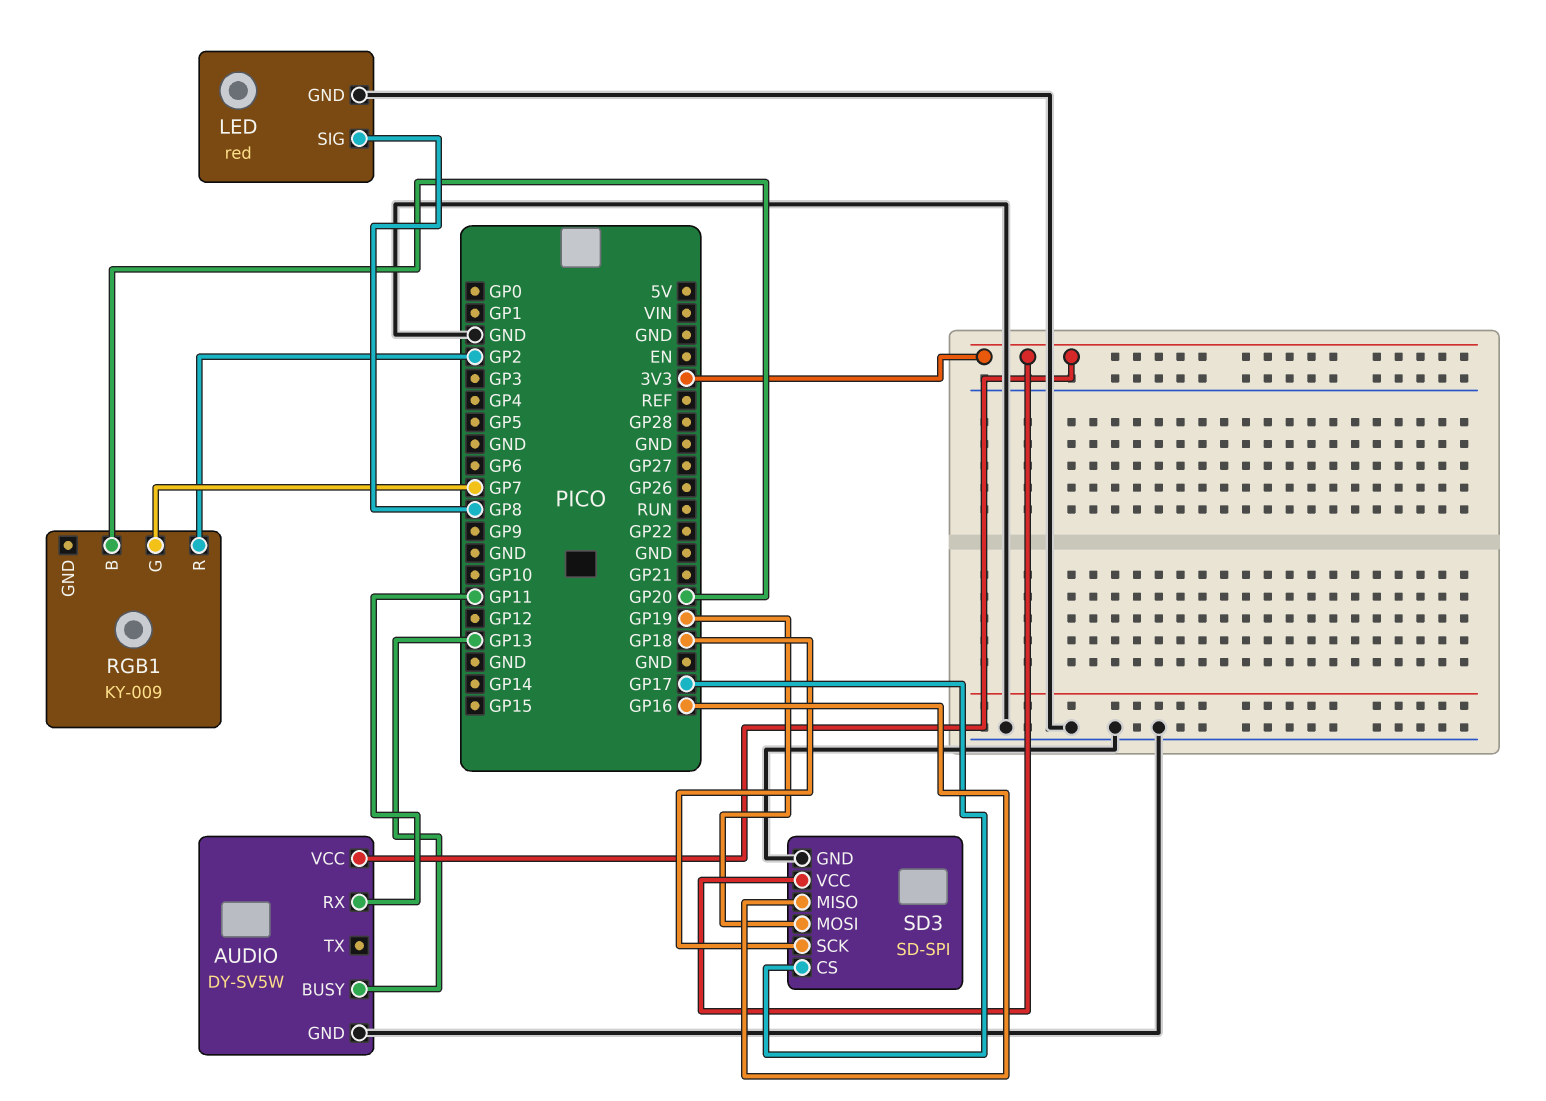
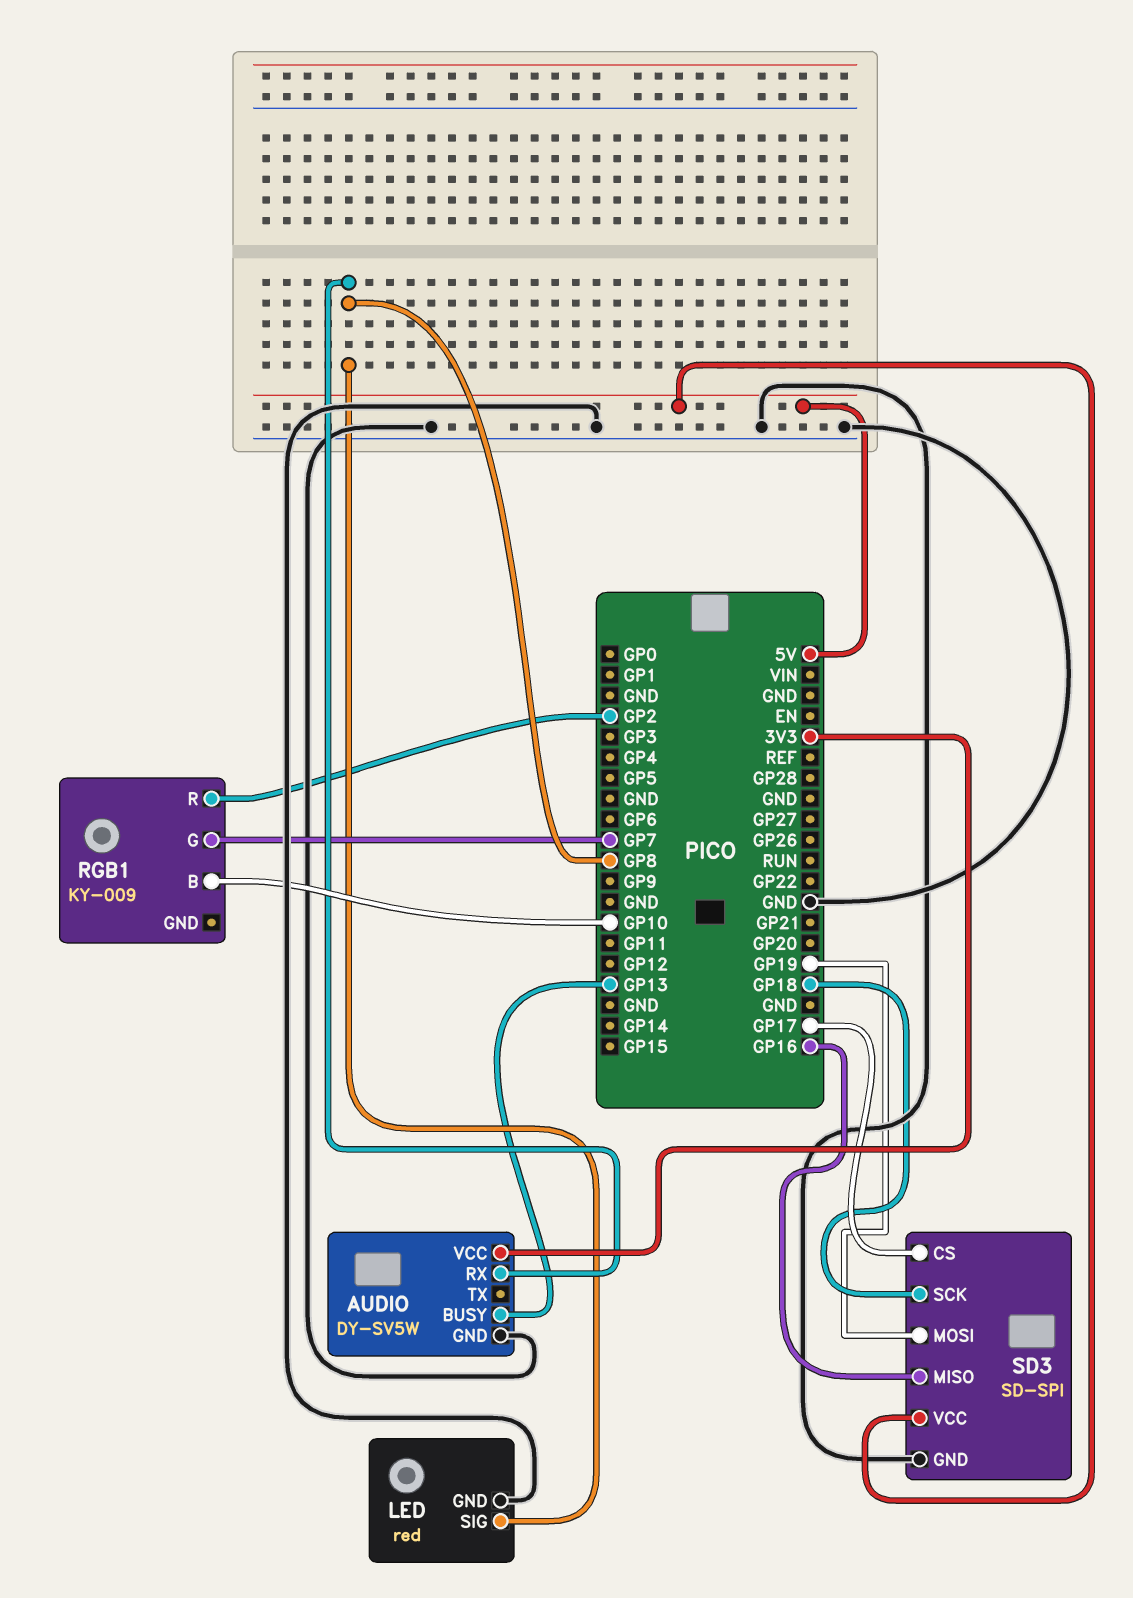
AUDIO pin RX: GP11 -> GP8
RGB1 pin B: GP20 -> GP10
SD3 pin VCC: 3V3 -> 5V

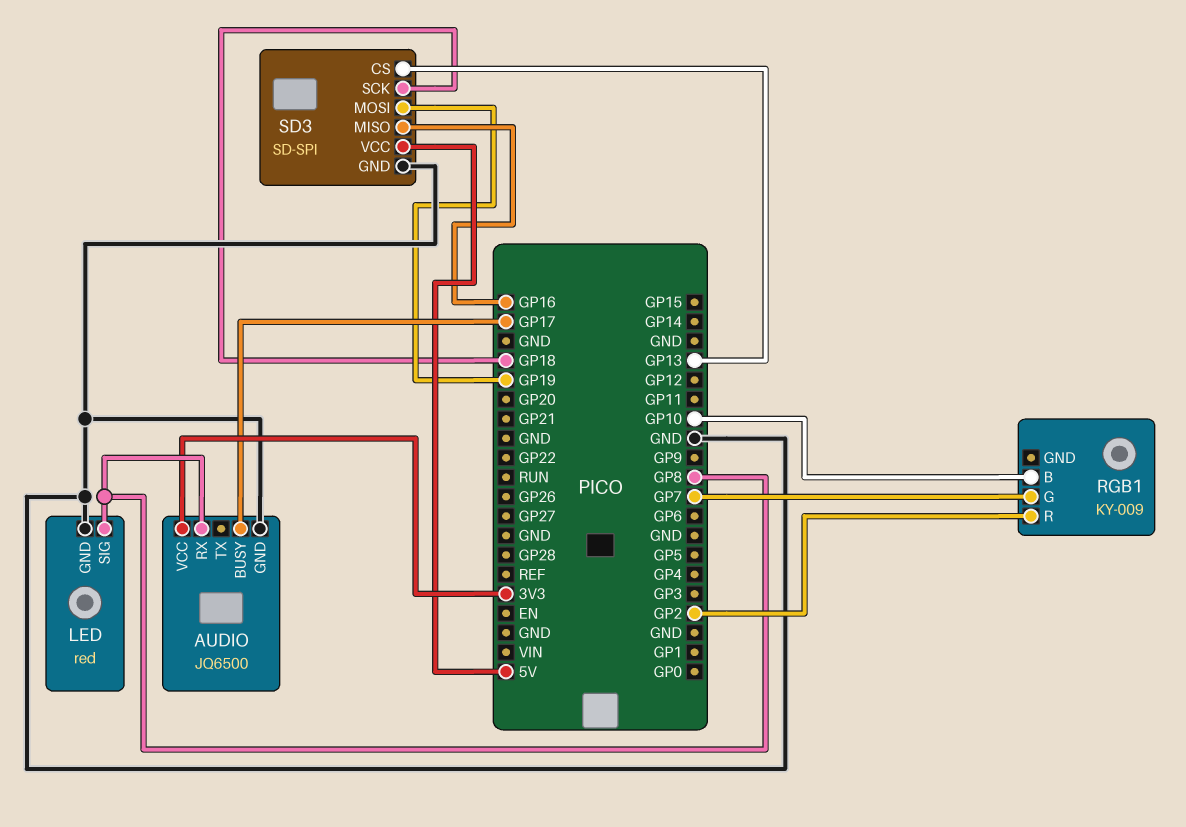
AUDIO: DY-SV5W -> JQ6500
AUDIO pin BUSY: GP13 -> GP17
SD3 pin CS: GP17 -> GP13

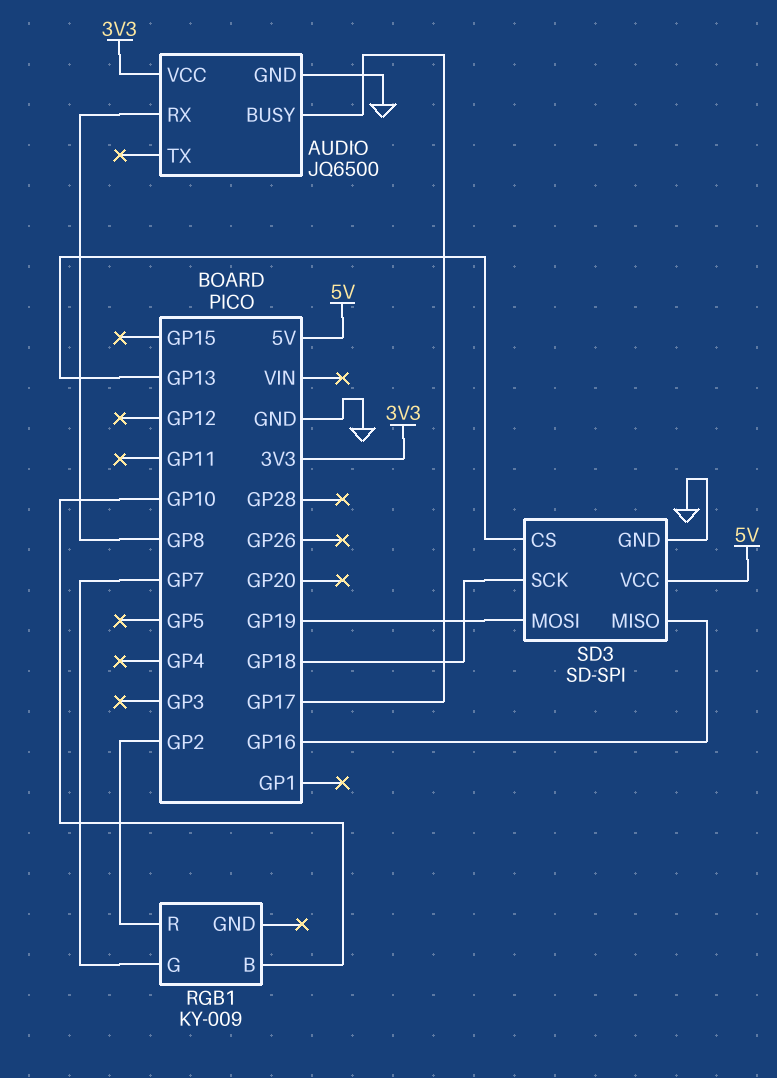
LED: red -> none
LED pin GND: GND -> none
LED pin SIG: GP8 -> none

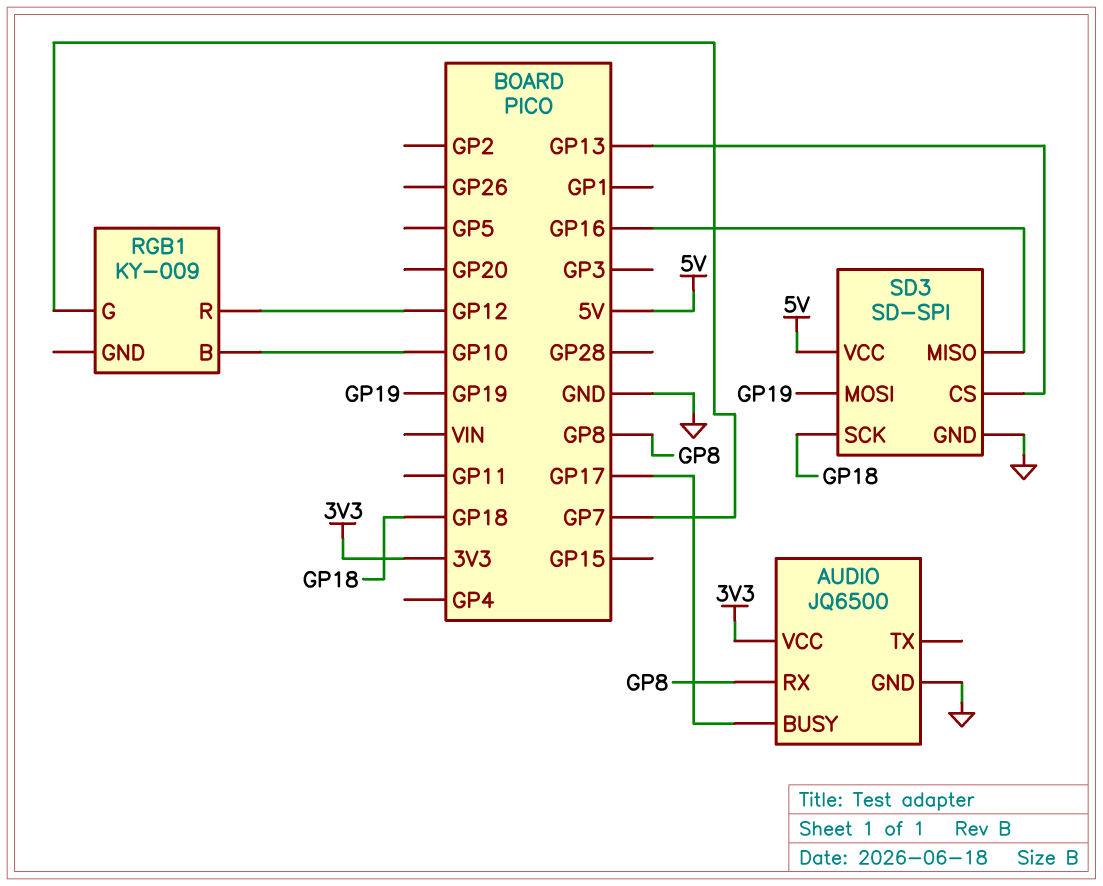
RGB1 pin R: GP2 -> GP12

